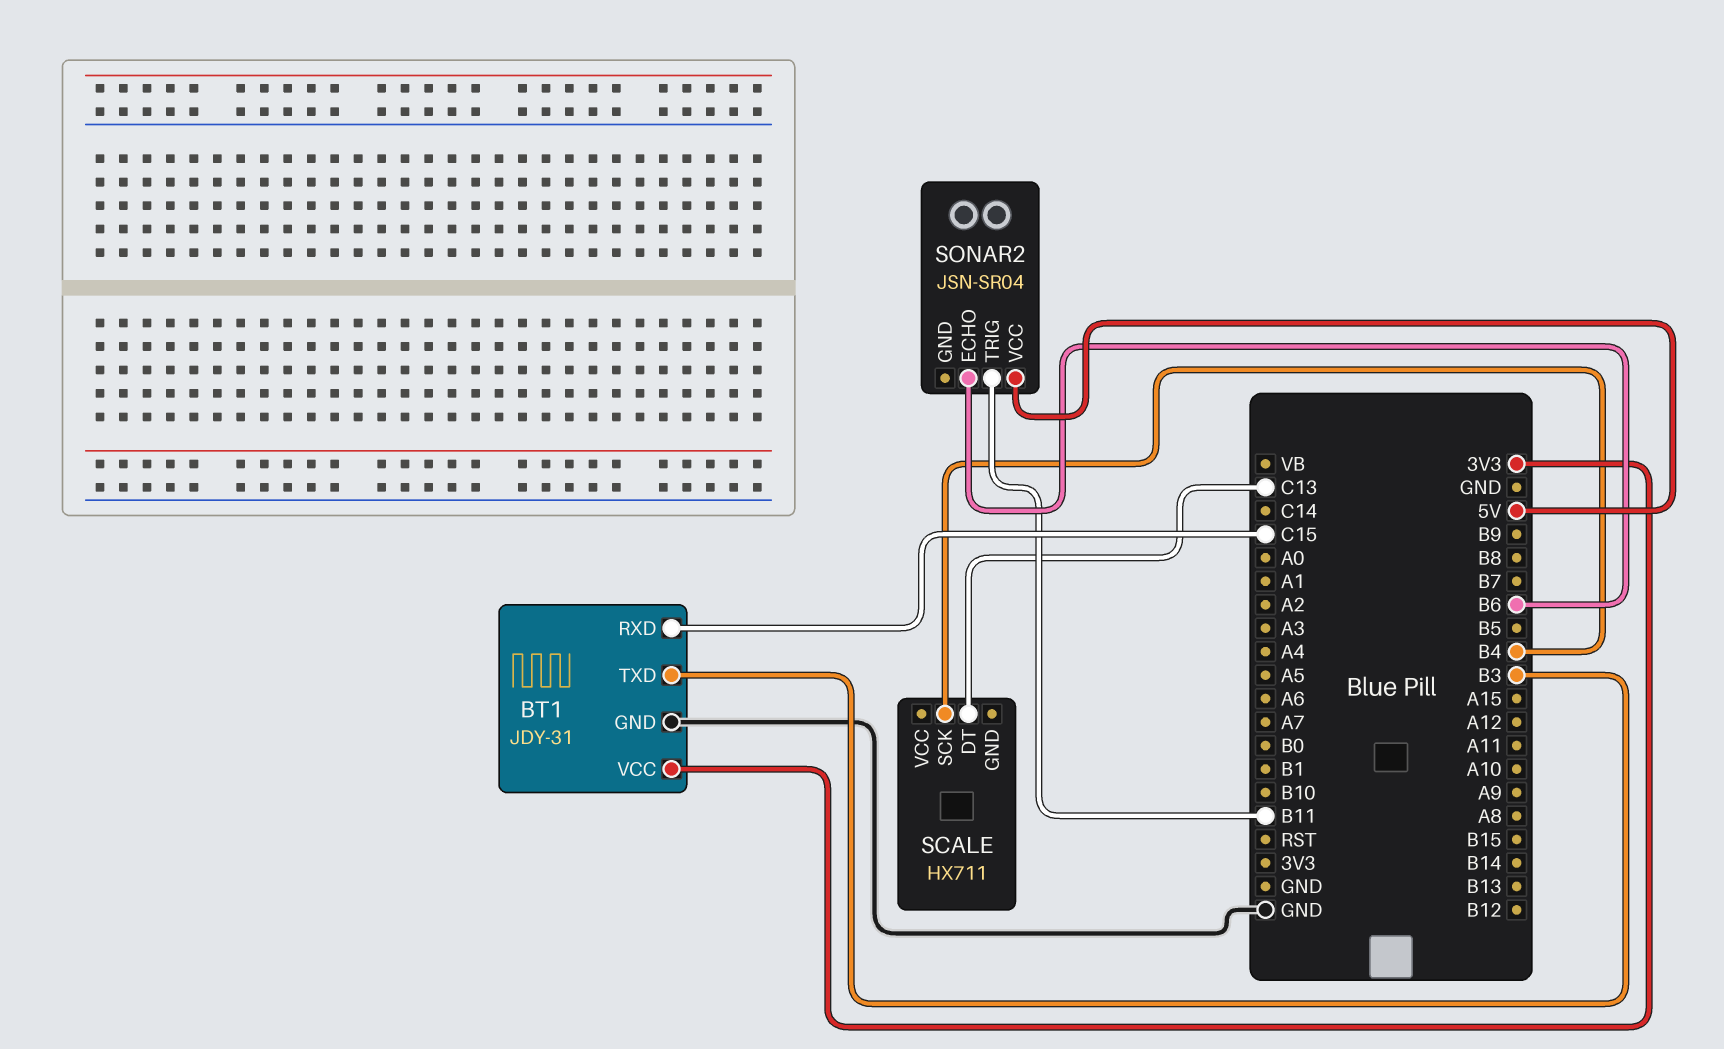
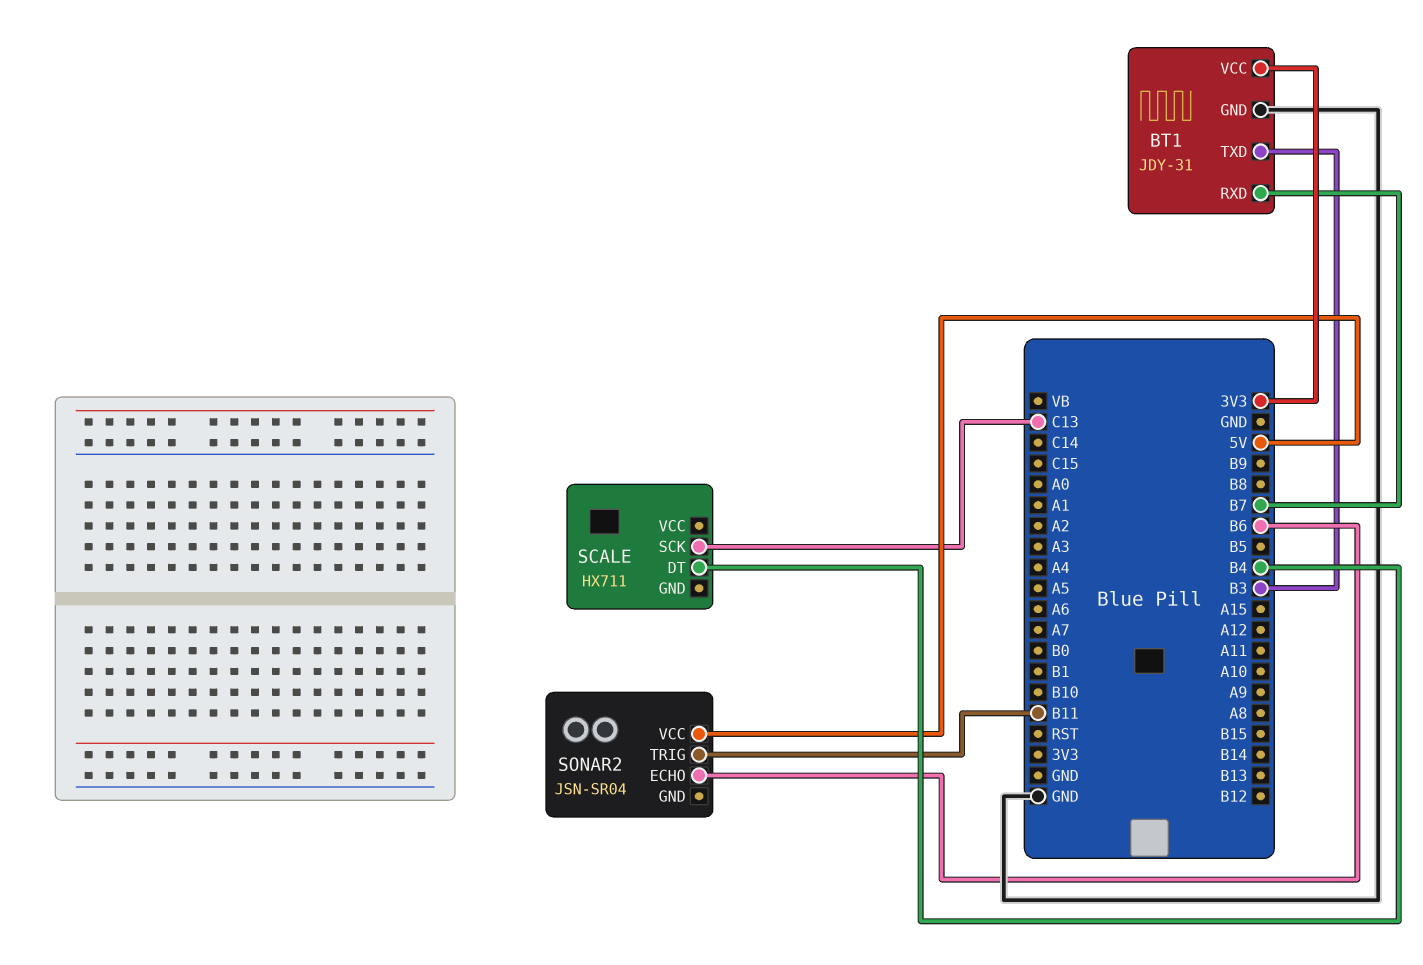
BT1 pin RXD: C15 -> B7
SCALE pin DT: C13 -> B4
SCALE pin SCK: B4 -> C13

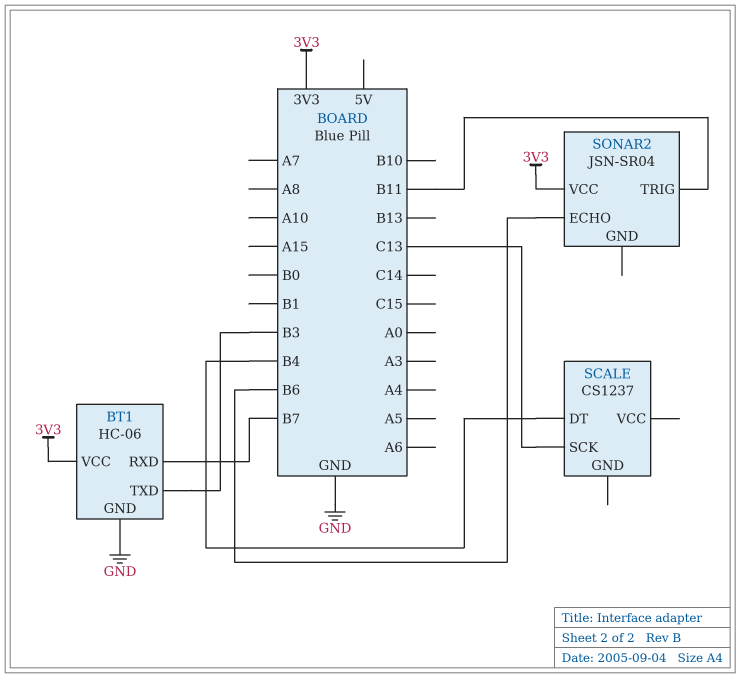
BT1: JDY-31 -> HC-06
SCALE: HX711 -> CS1237
SONAR2 pin VCC: 5V -> 3V3

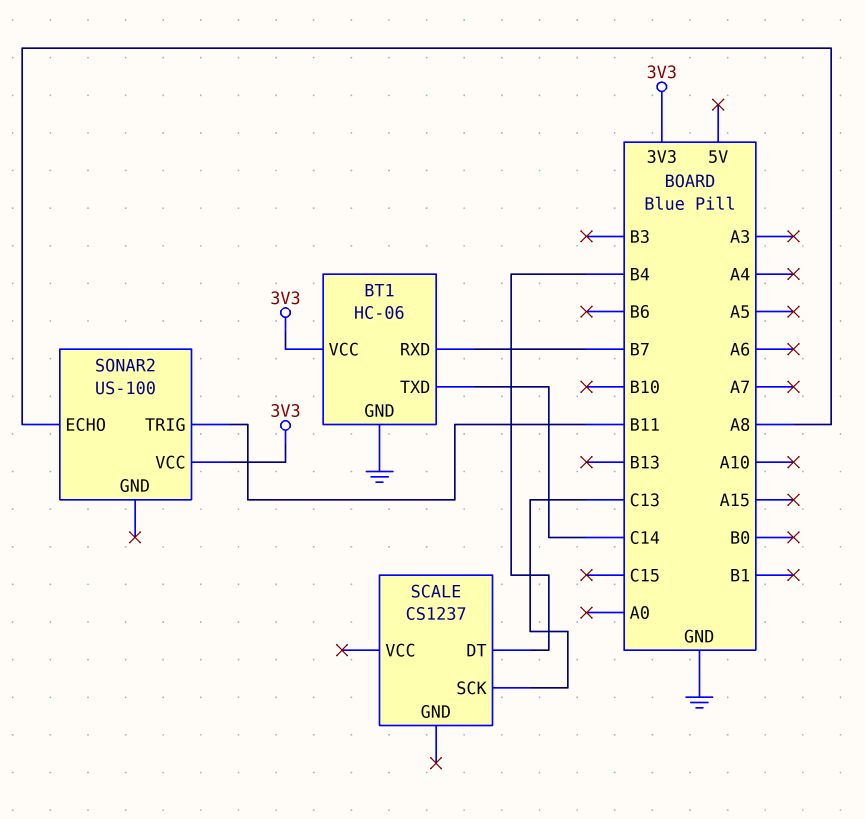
BT1 pin TXD: B3 -> C14
SONAR2: JSN-SR04 -> US-100
SONAR2 pin ECHO: B6 -> A8

